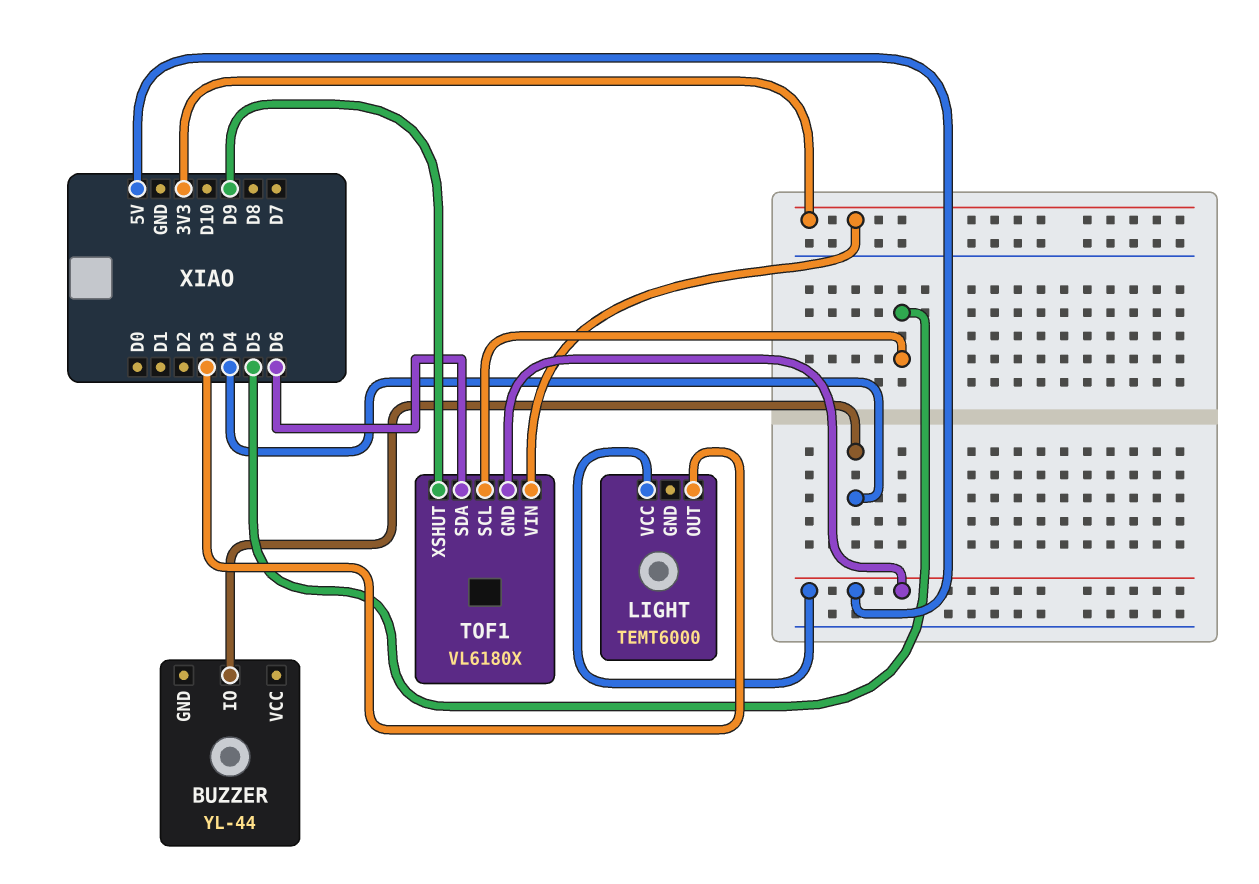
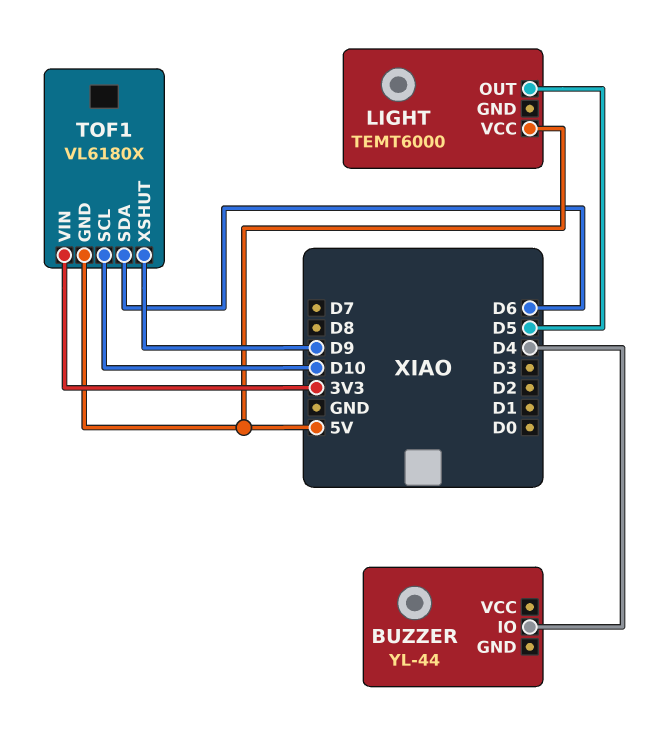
LIGHT pin OUT: D3 -> D5
TOF1 pin SCL: D5 -> D10

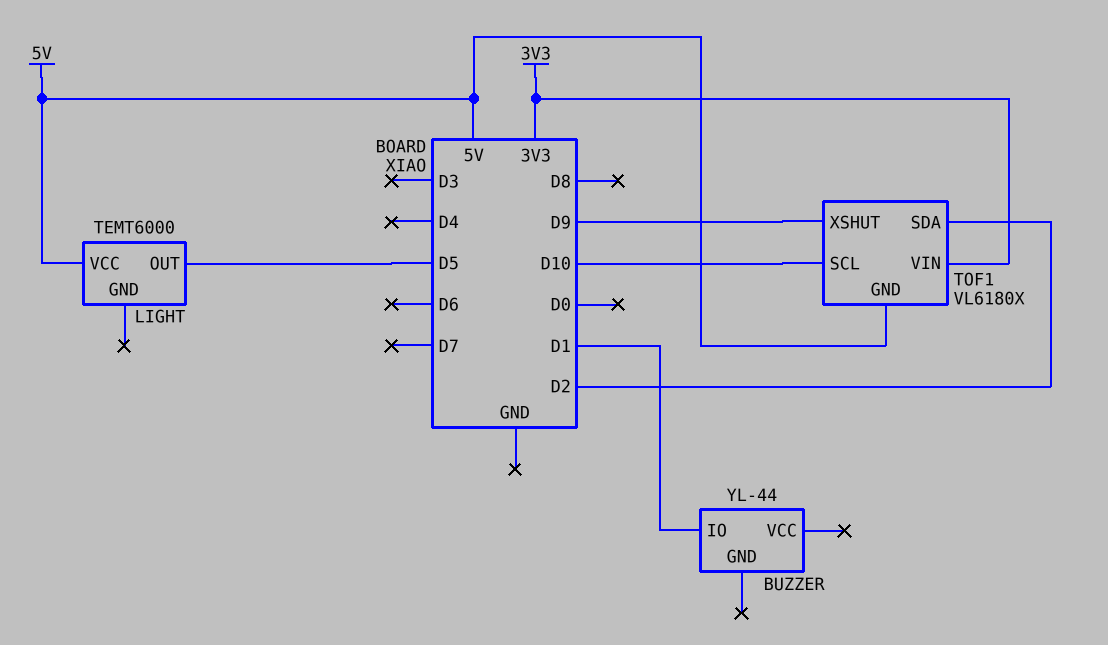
BUZZER pin IO: D4 -> D1
TOF1 pin SDA: D6 -> D2

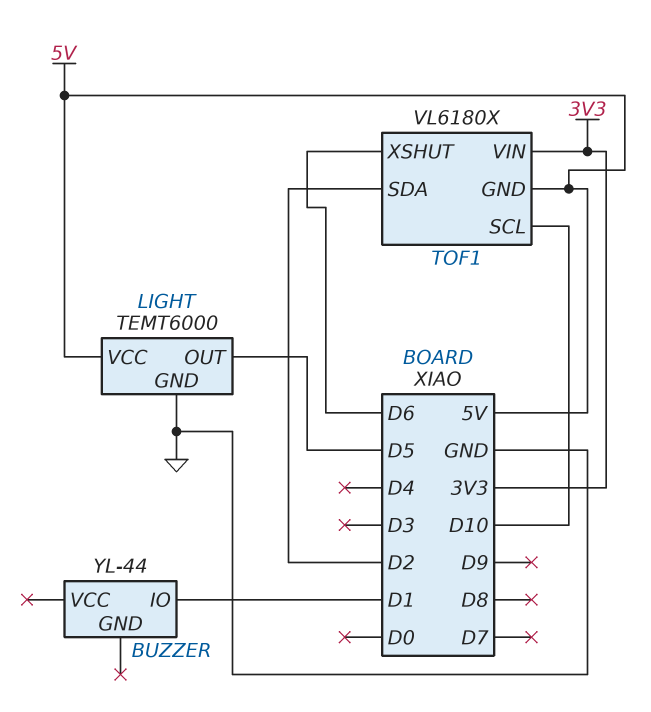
LIGHT pin GND: none -> GND
TOF1 pin XSHUT: D9 -> D6

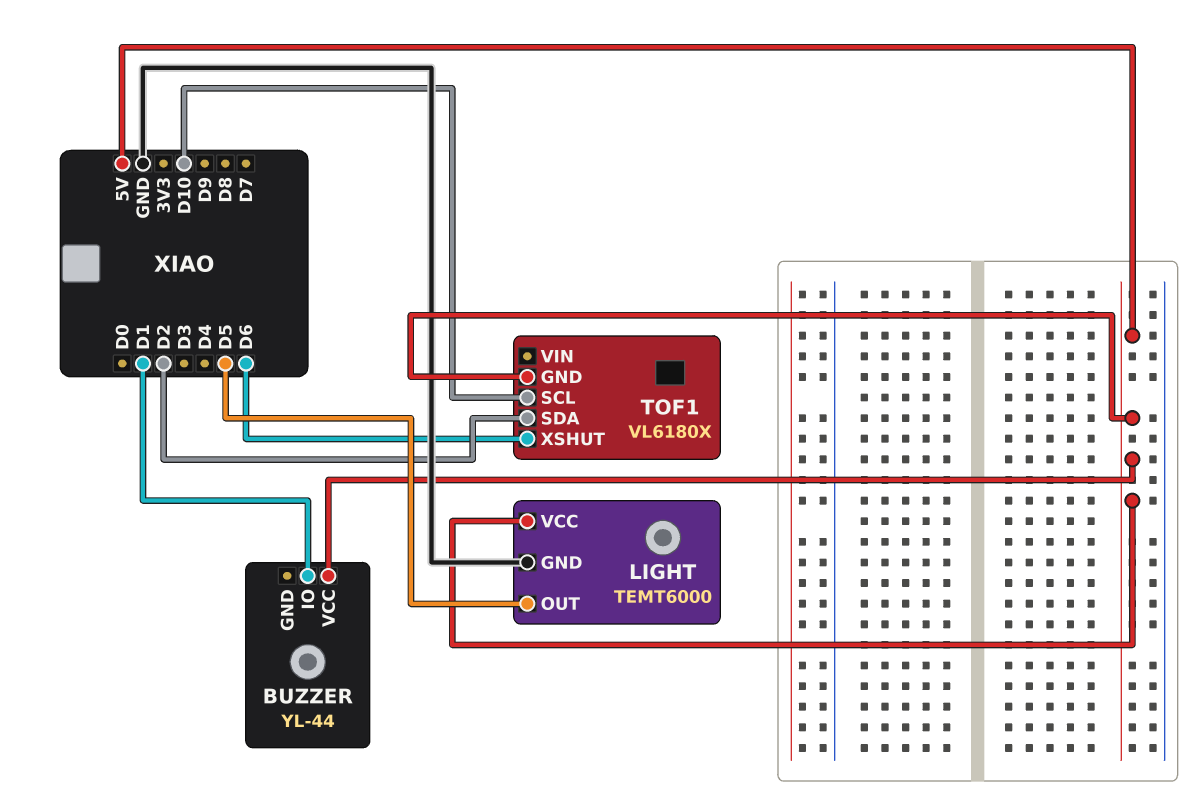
BUZZER pin VCC: none -> 5V
TOF1 pin VIN: 3V3 -> none

